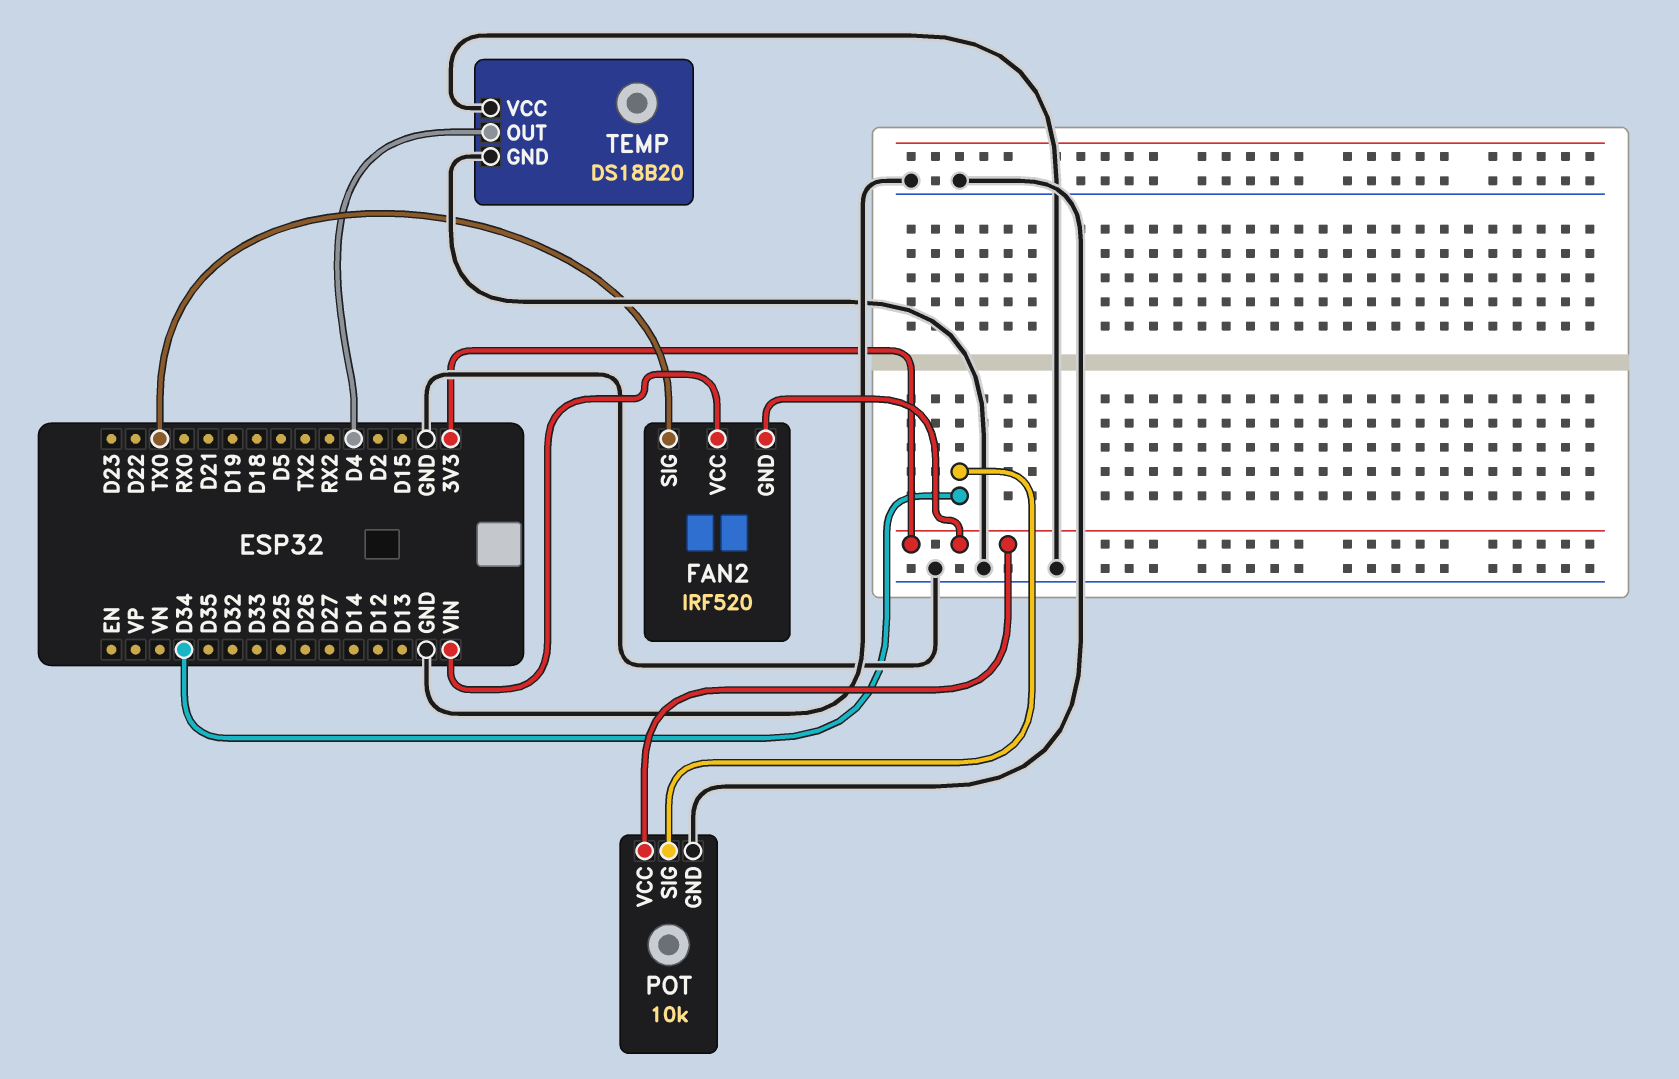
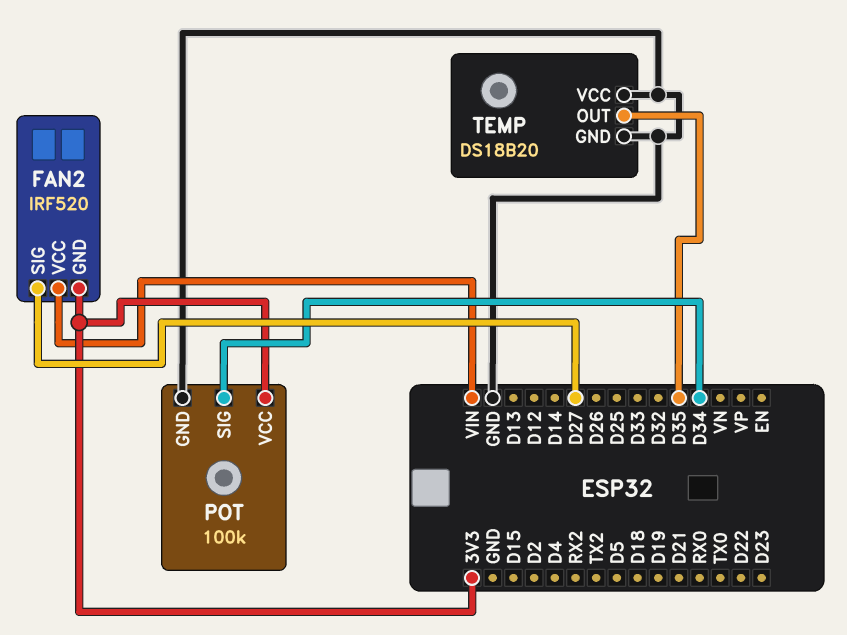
FAN2 pin SIG: TX0 -> D27
POT: 10k -> 100k
TEMP pin OUT: D4 -> D35

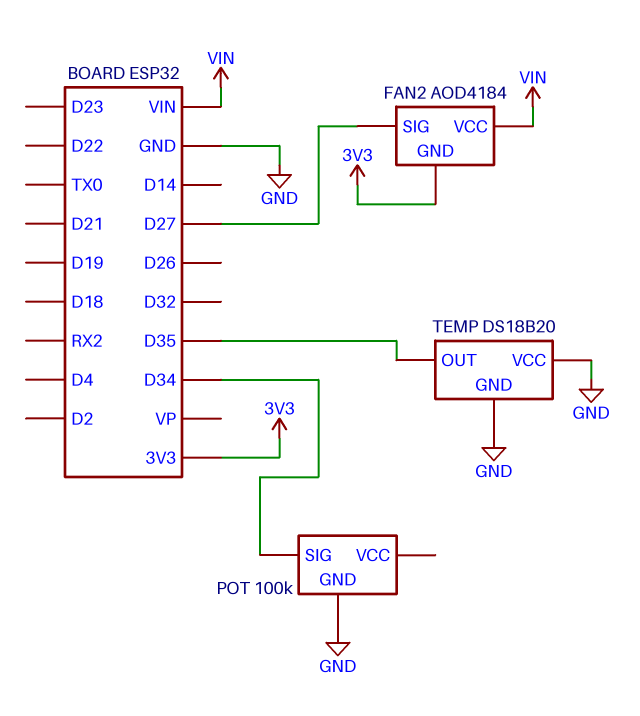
FAN2: IRF520 -> AOD4184
POT pin VCC: 3V3 -> none

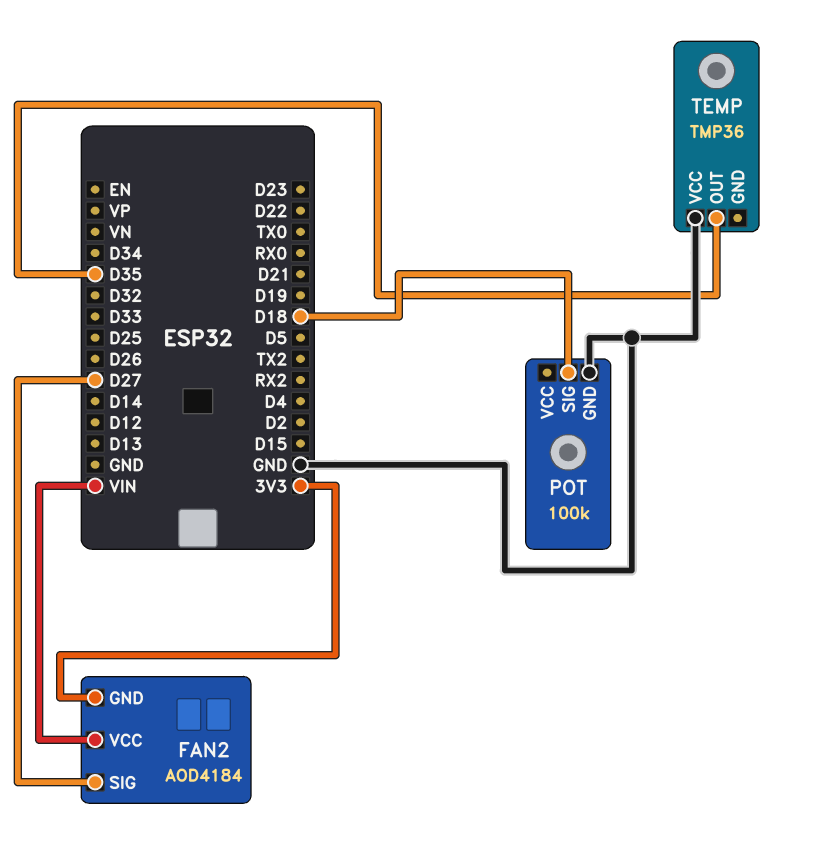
POT pin SIG: D34 -> D18
TEMP: DS18B20 -> TMP36
TEMP pin GND: GND -> none

